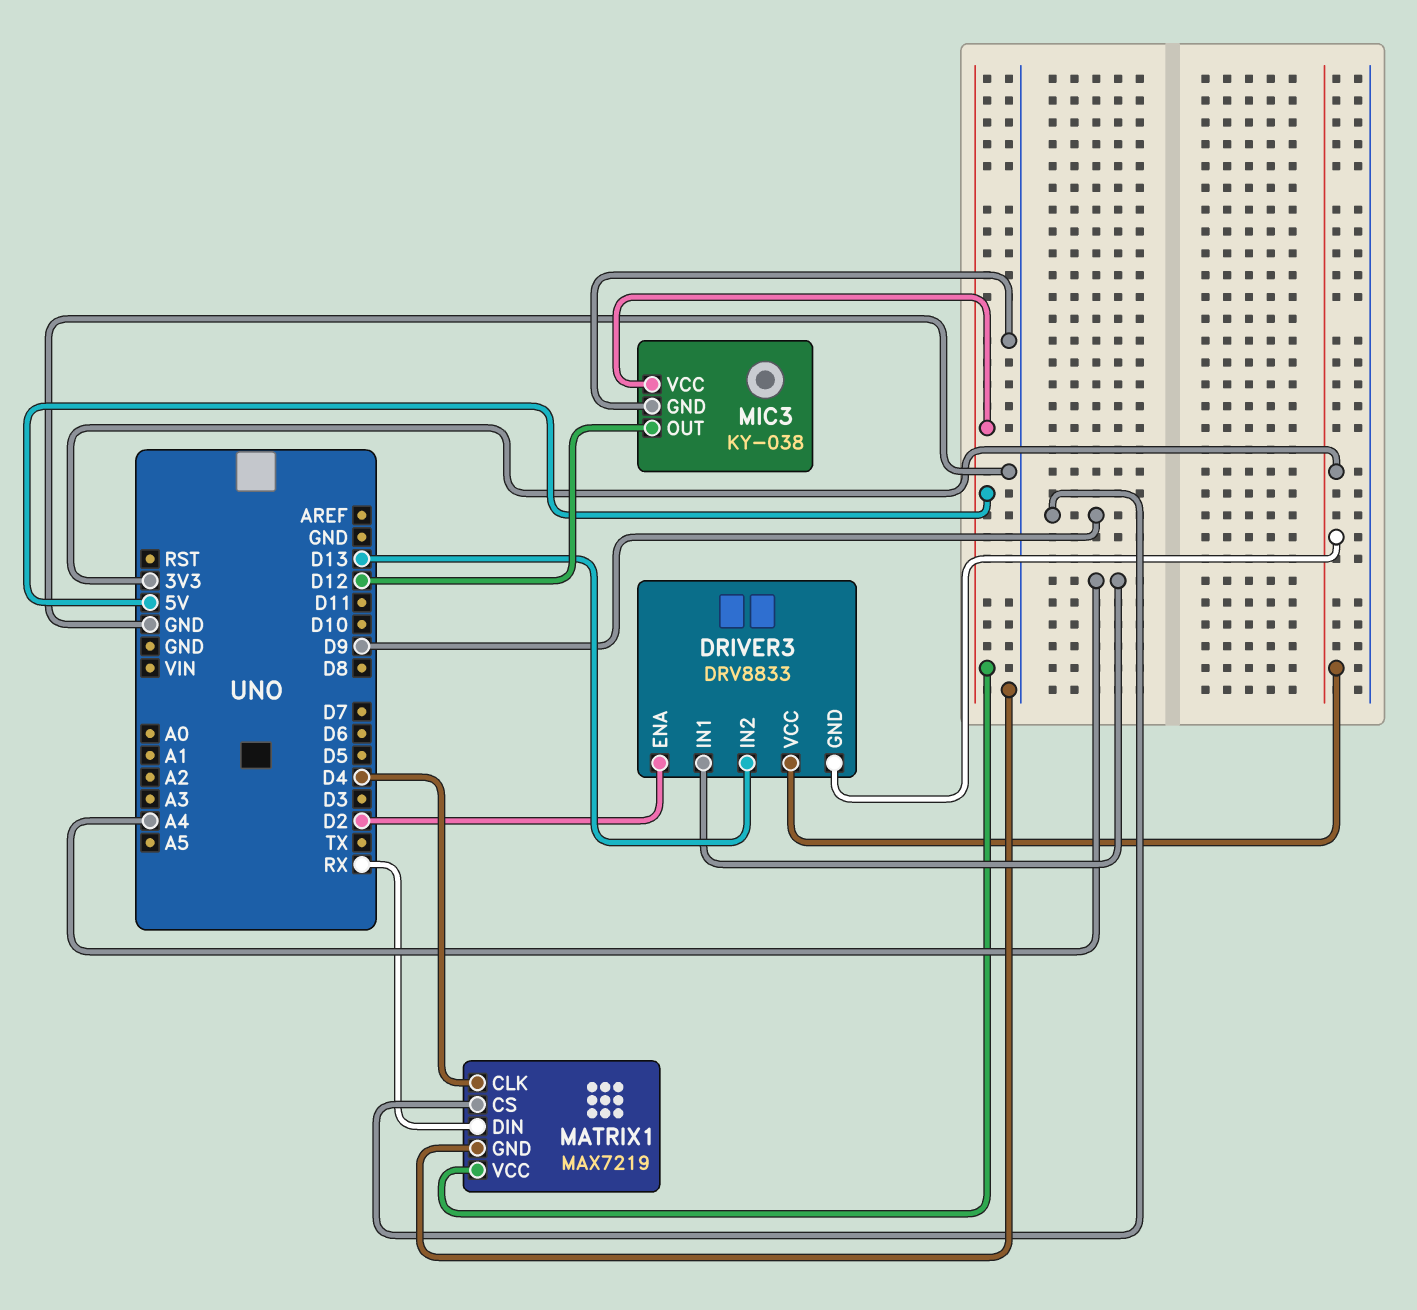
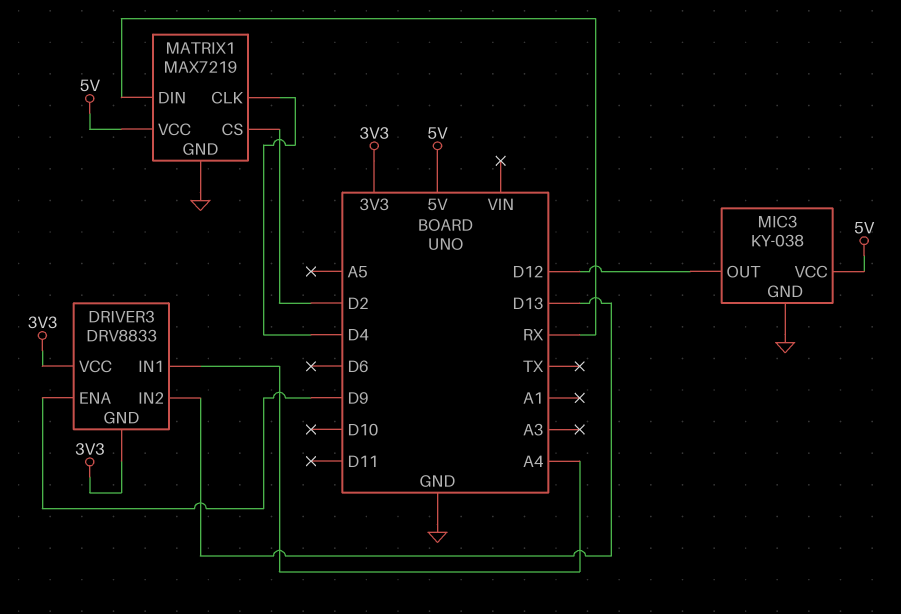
DRIVER3 pin ENA: D2 -> D9
MATRIX1 pin CS: D9 -> D2

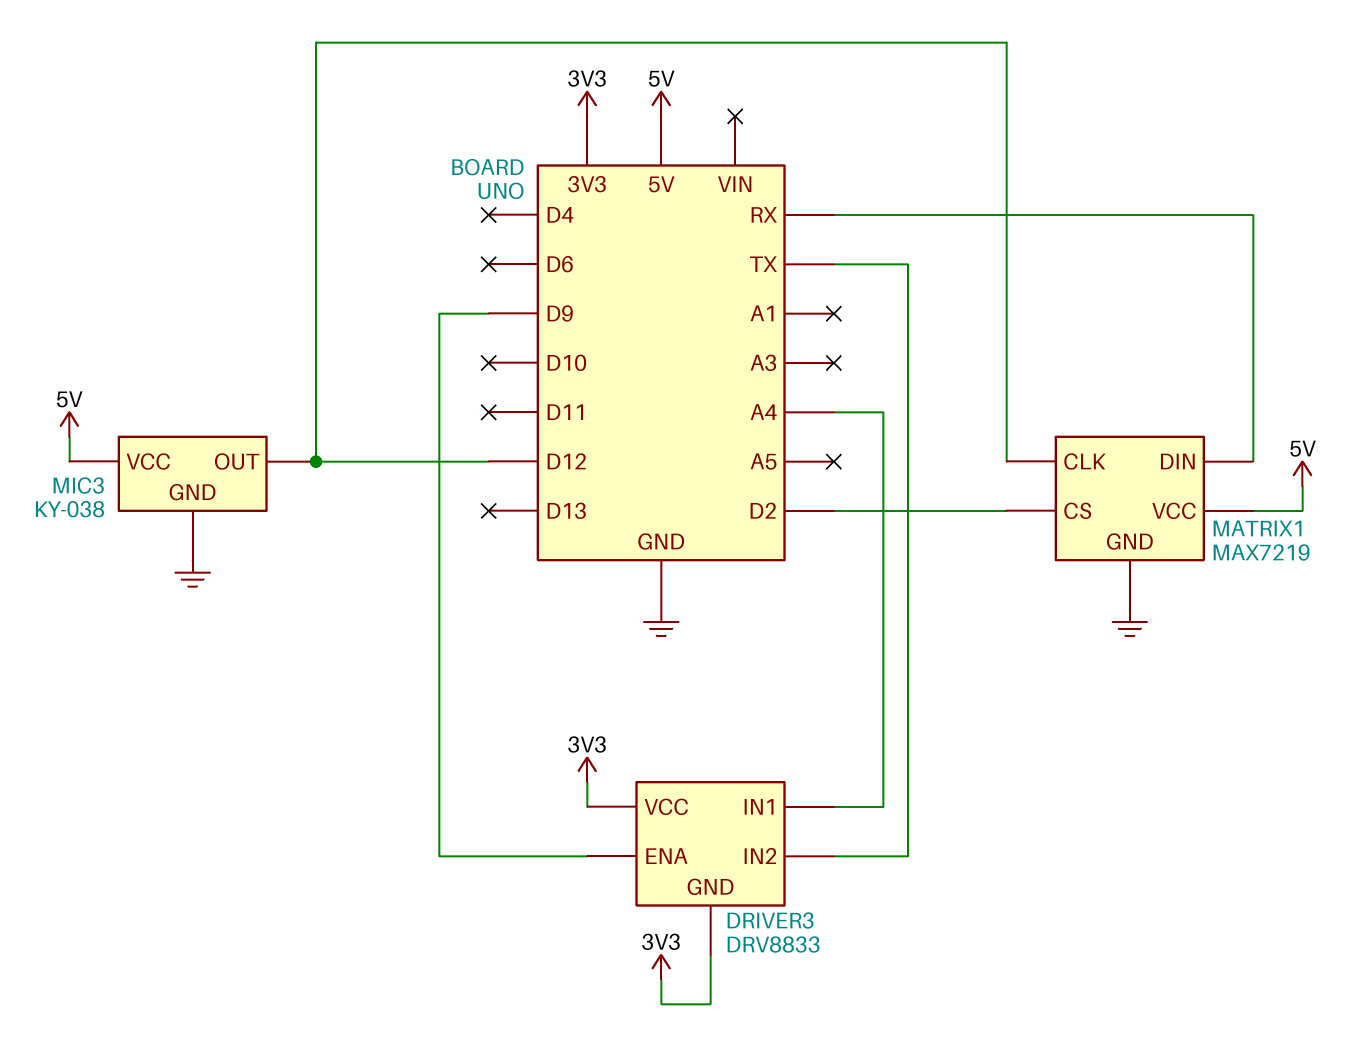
DRIVER3 pin IN2: D13 -> TX
MATRIX1 pin CLK: D4 -> D12

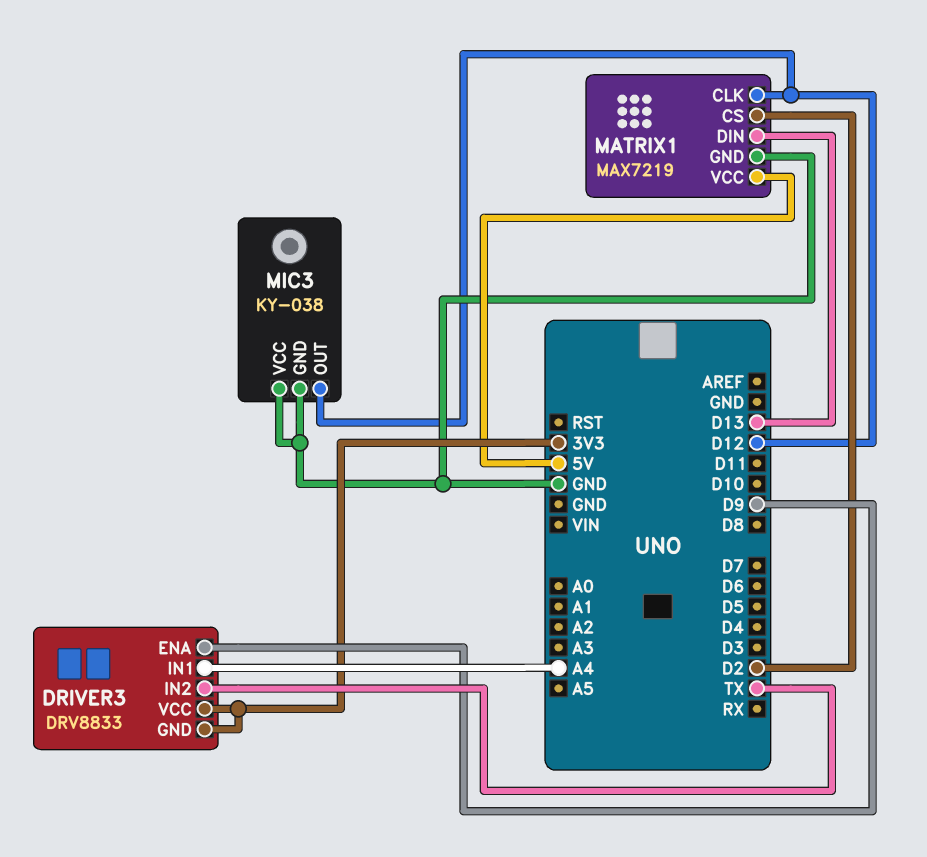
MATRIX1 pin DIN: RX -> D13
MIC3 pin VCC: 5V -> GND

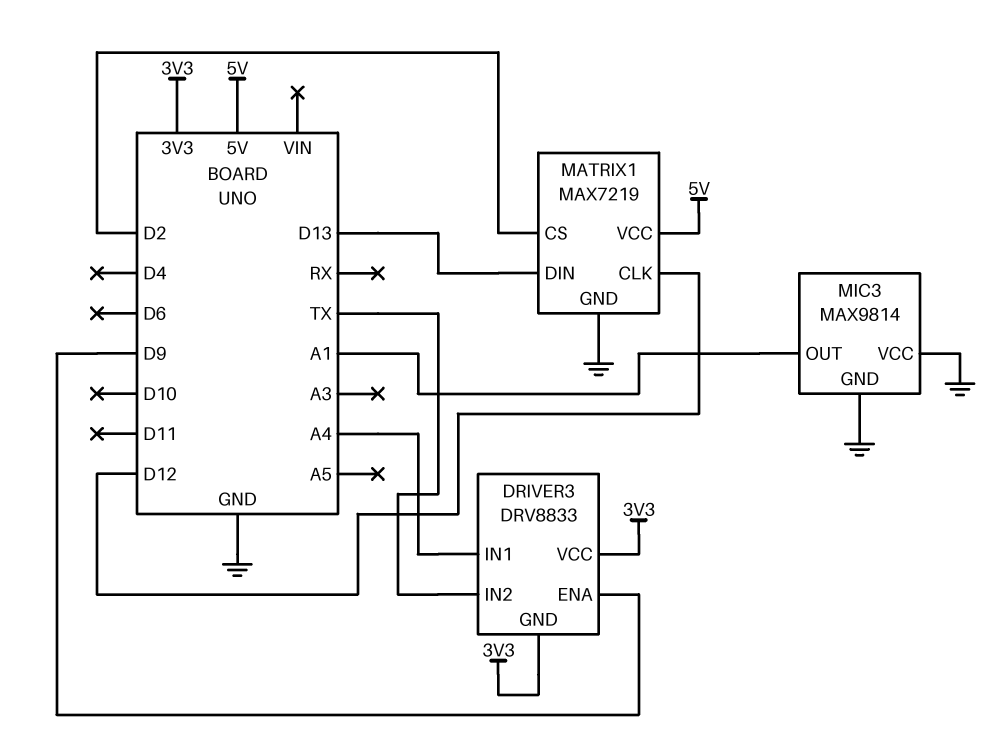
MIC3: KY-038 -> MAX9814
MIC3 pin OUT: D12 -> A1

